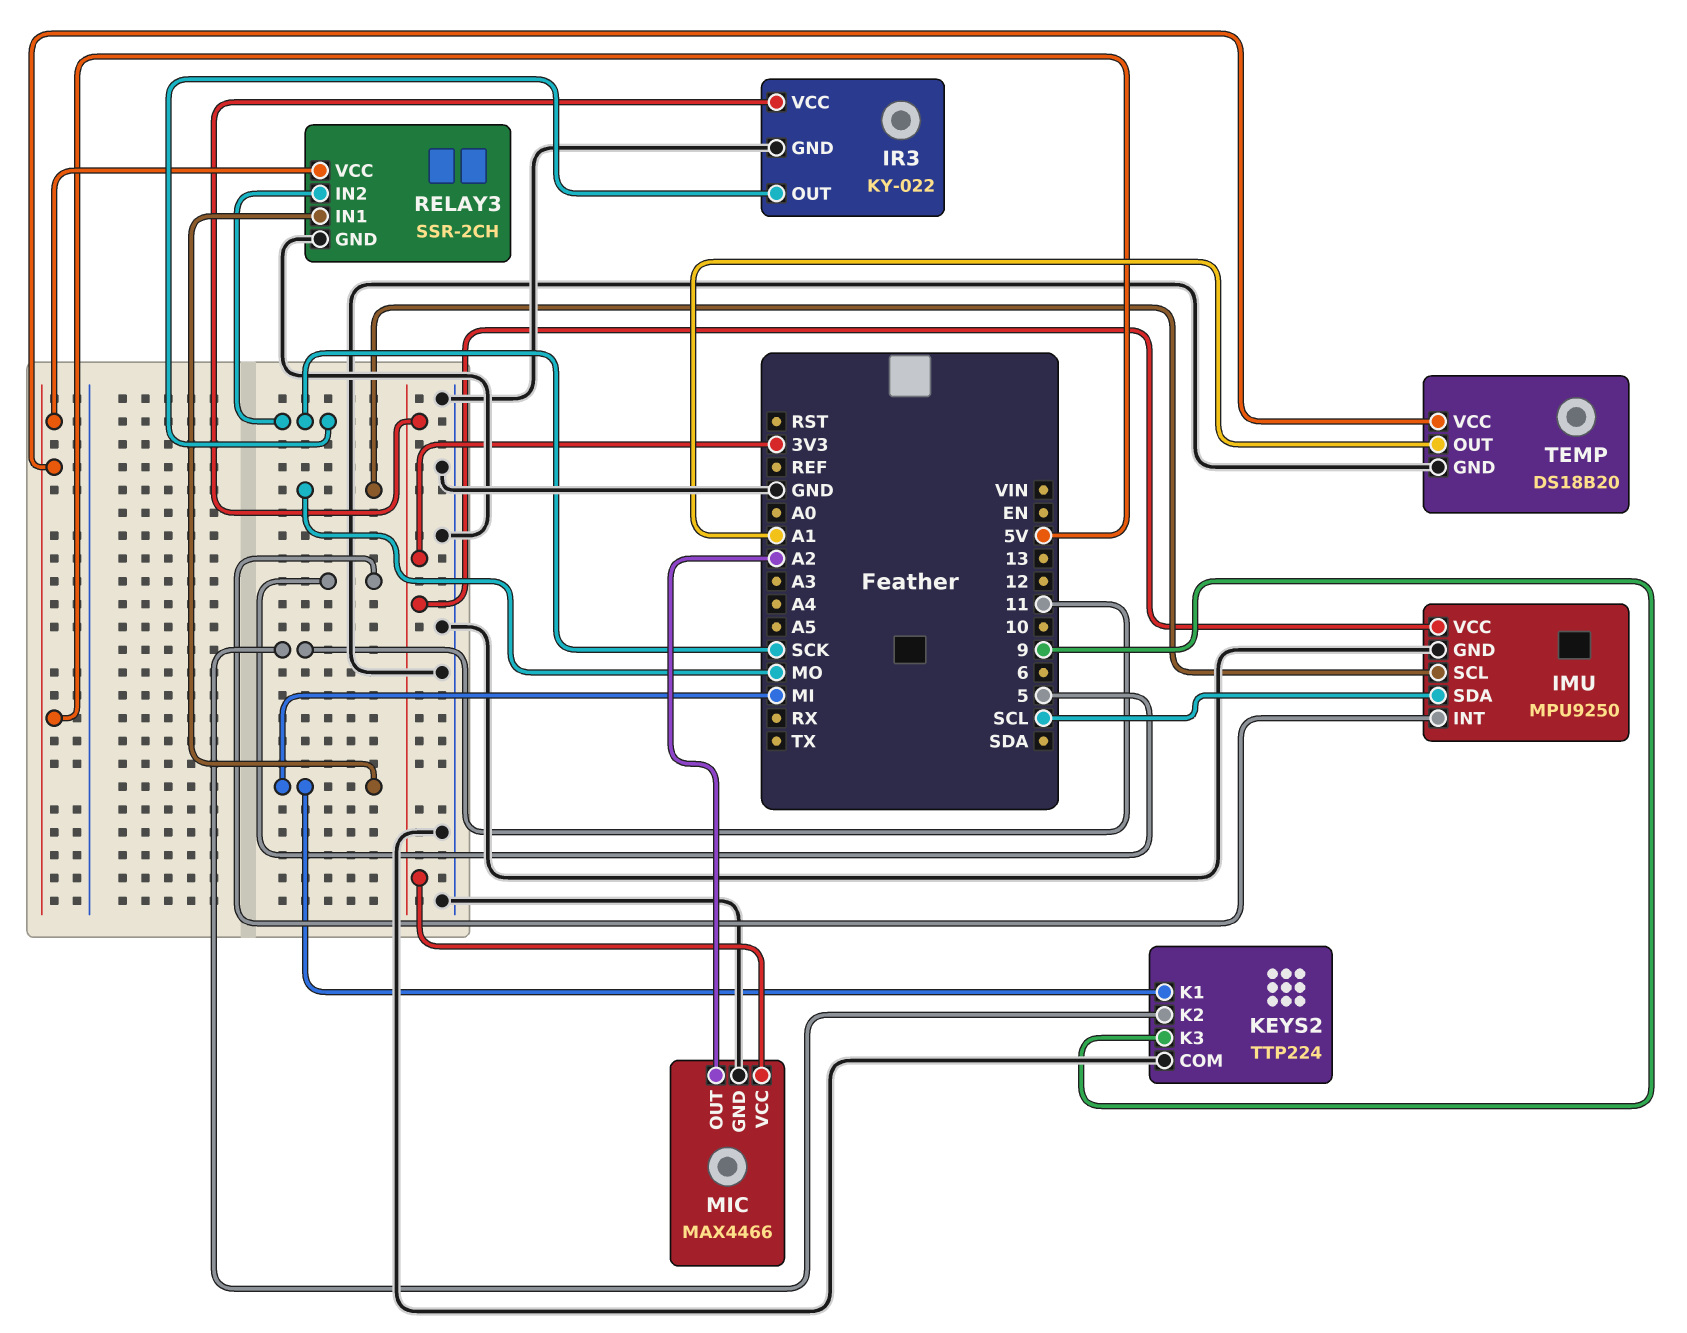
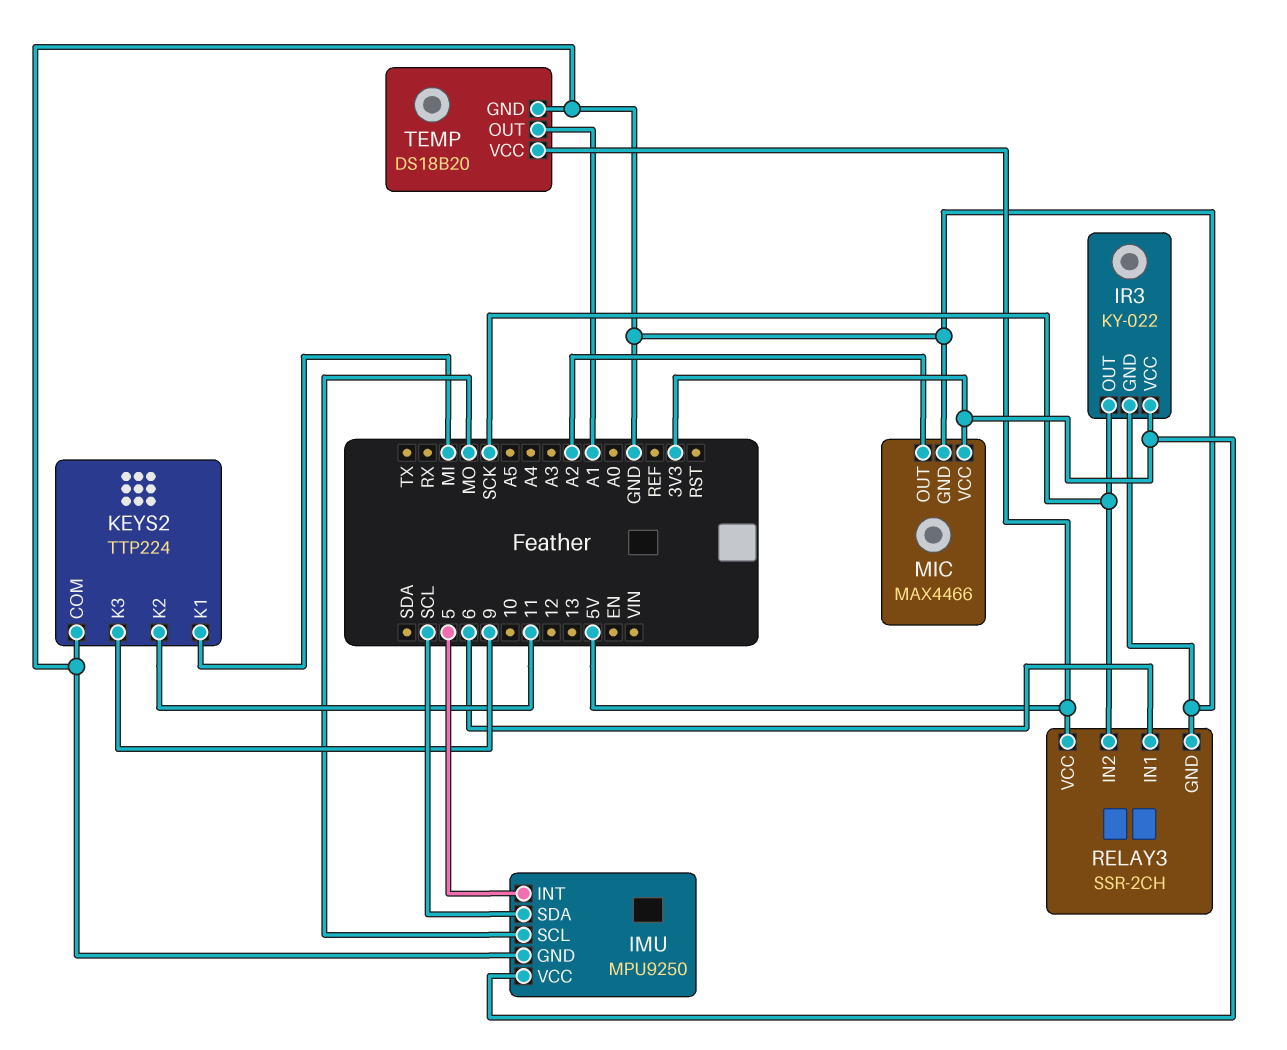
RELAY3 pin IN1: MI -> 6

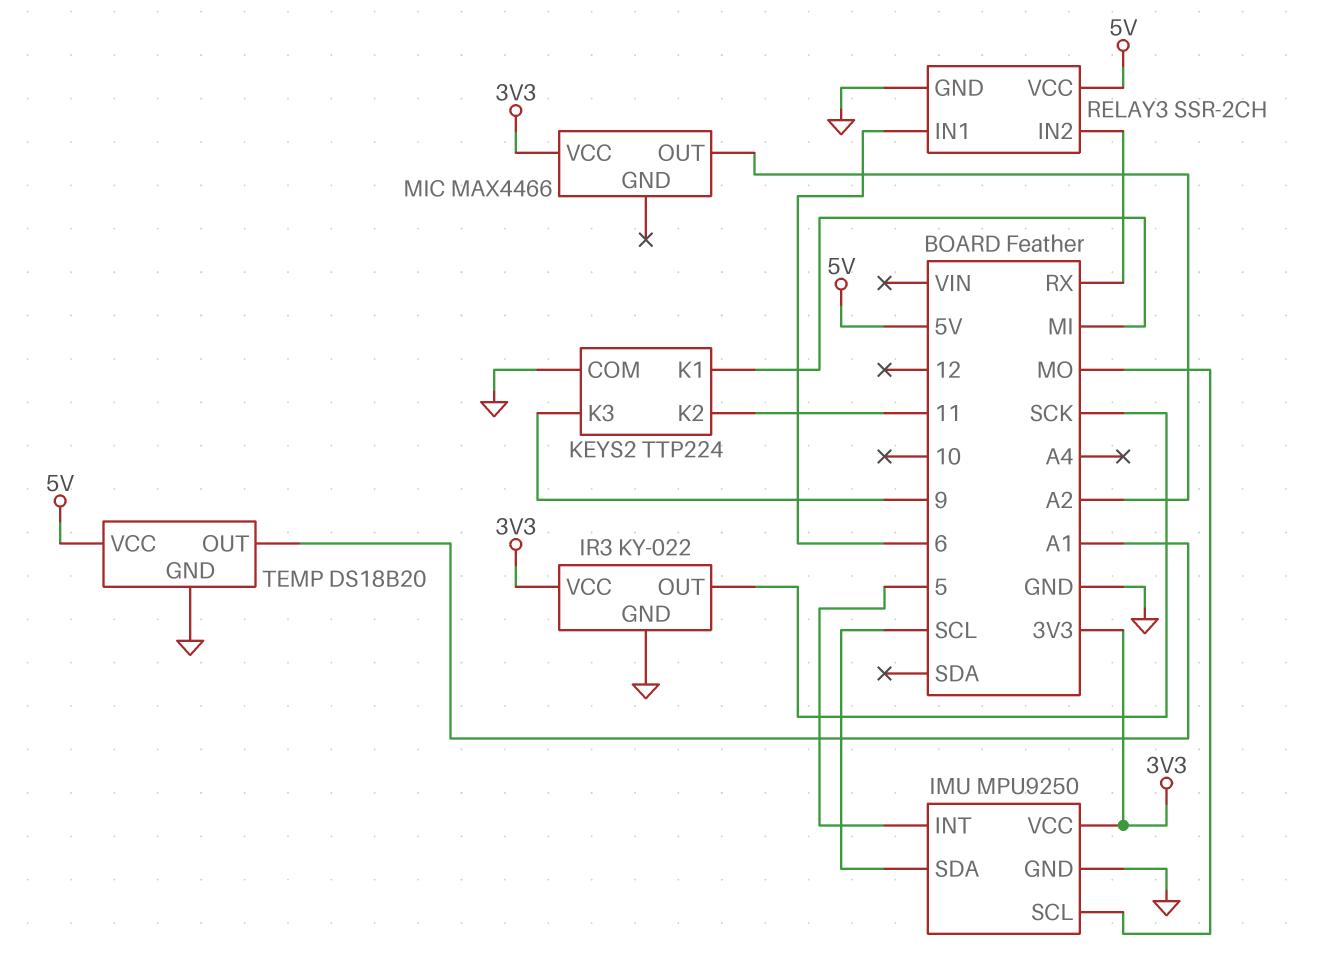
MIC pin GND: GND -> none
RELAY3 pin IN2: SCK -> RX

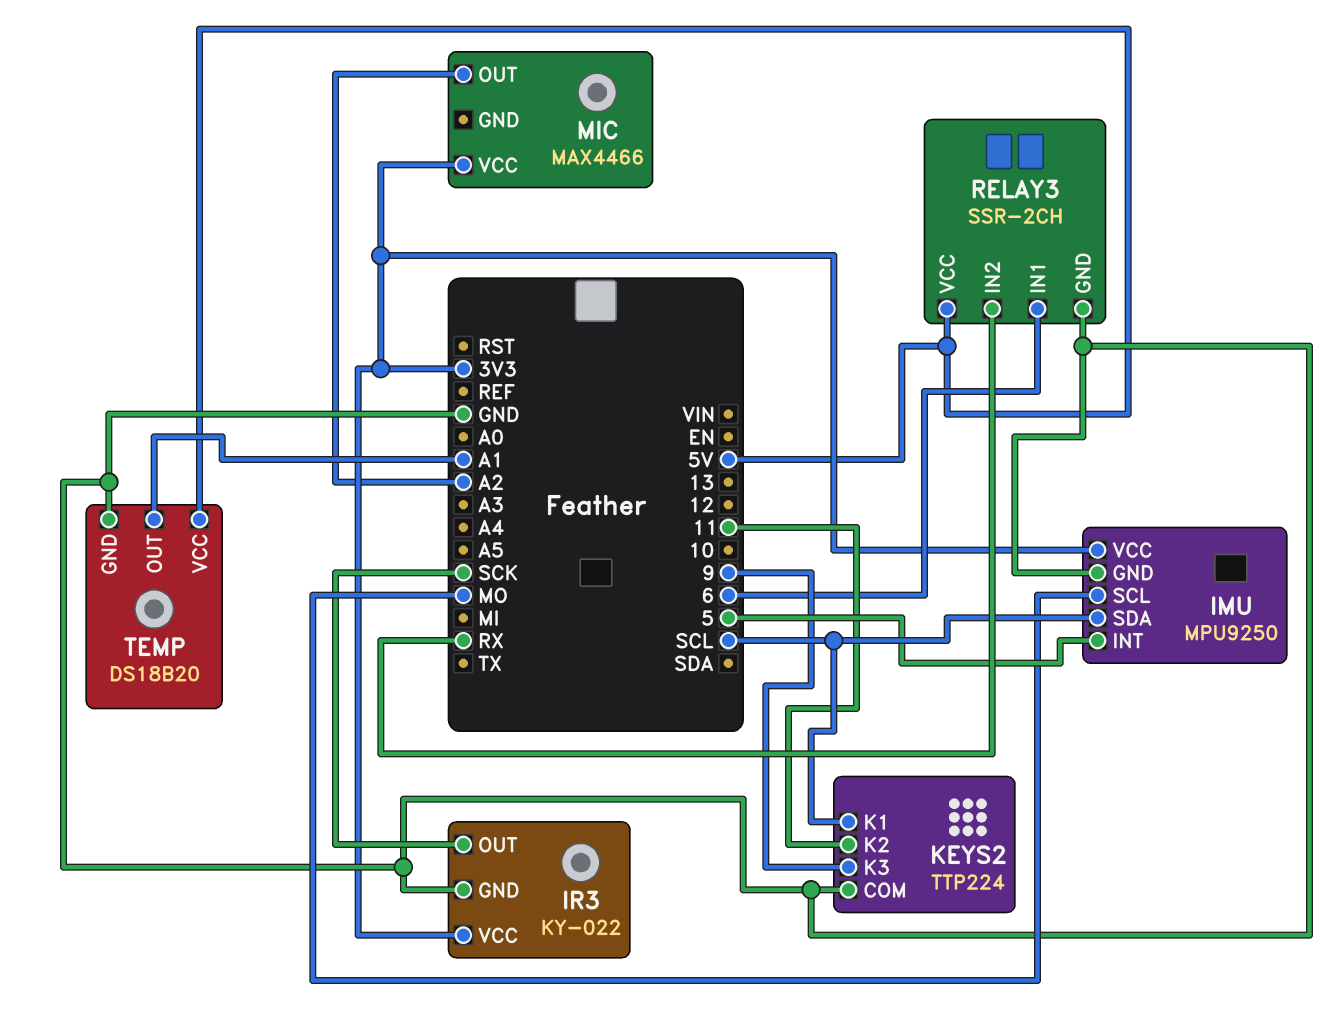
KEYS2 pin K1: MI -> SCL

